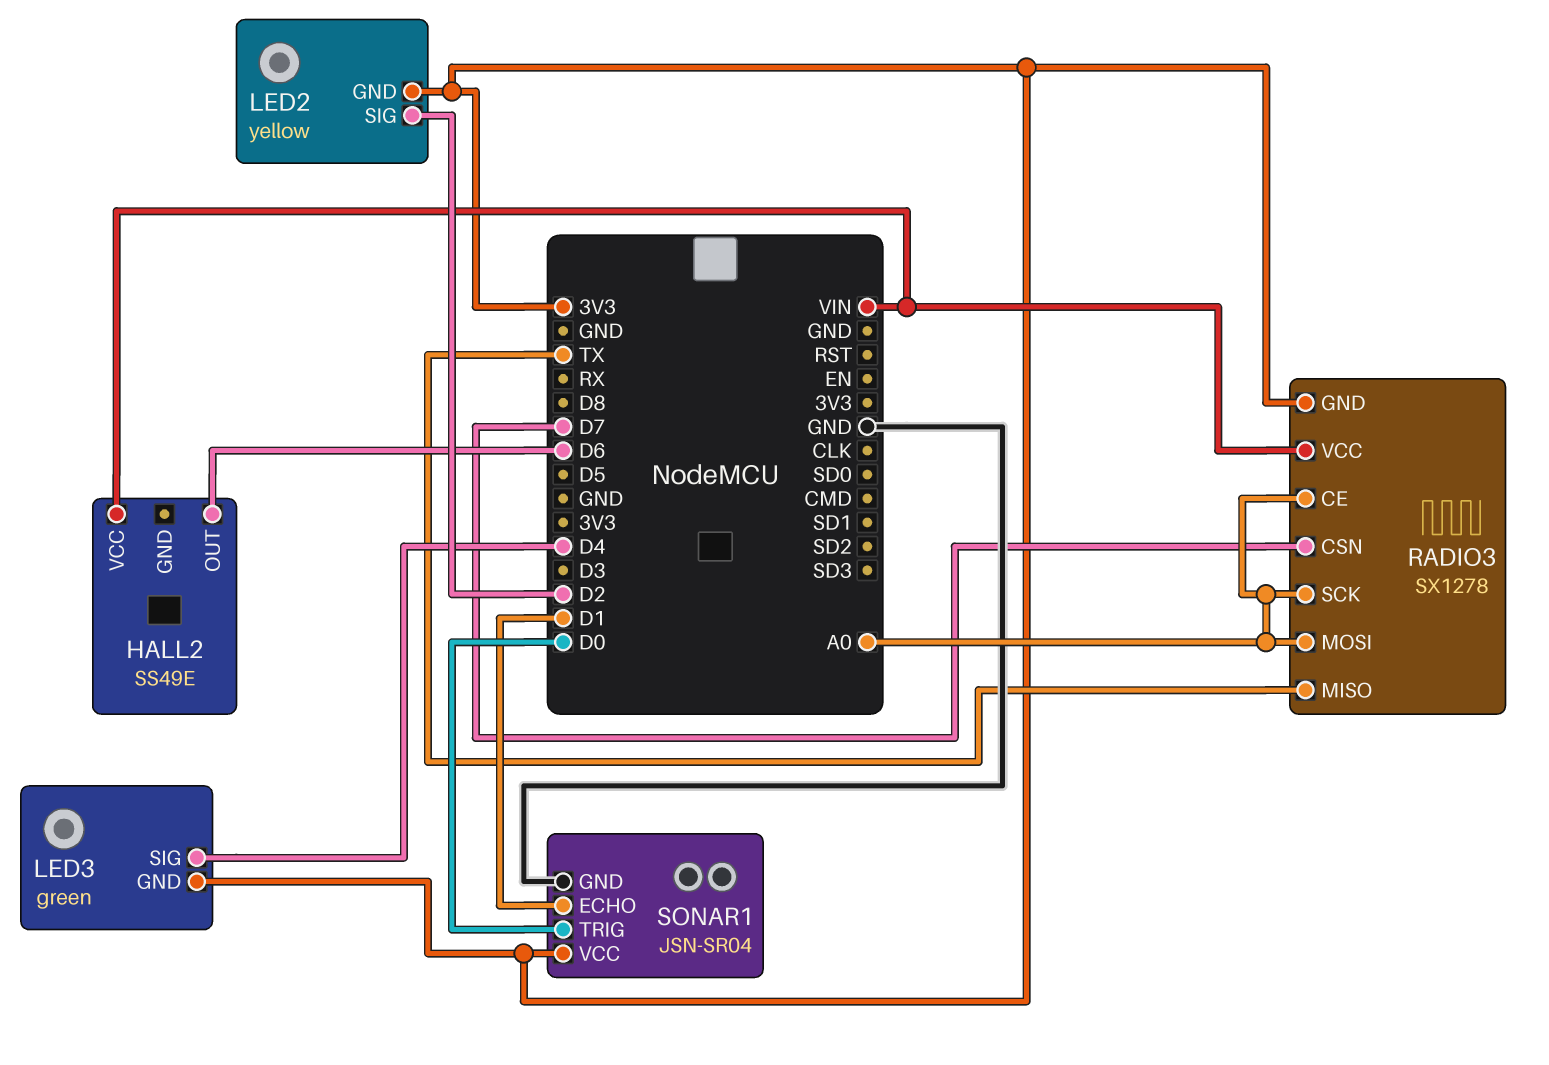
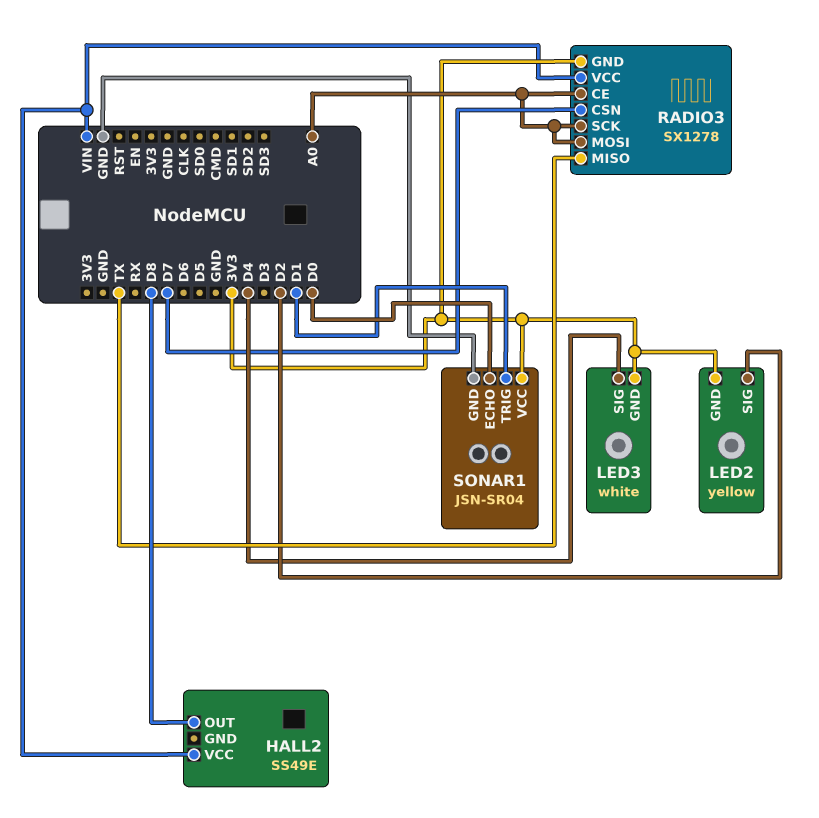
HALL2 pin OUT: D6 -> D8
LED3: green -> white
SONAR1 pin ECHO: D1 -> D0
SONAR1 pin TRIG: D0 -> D1

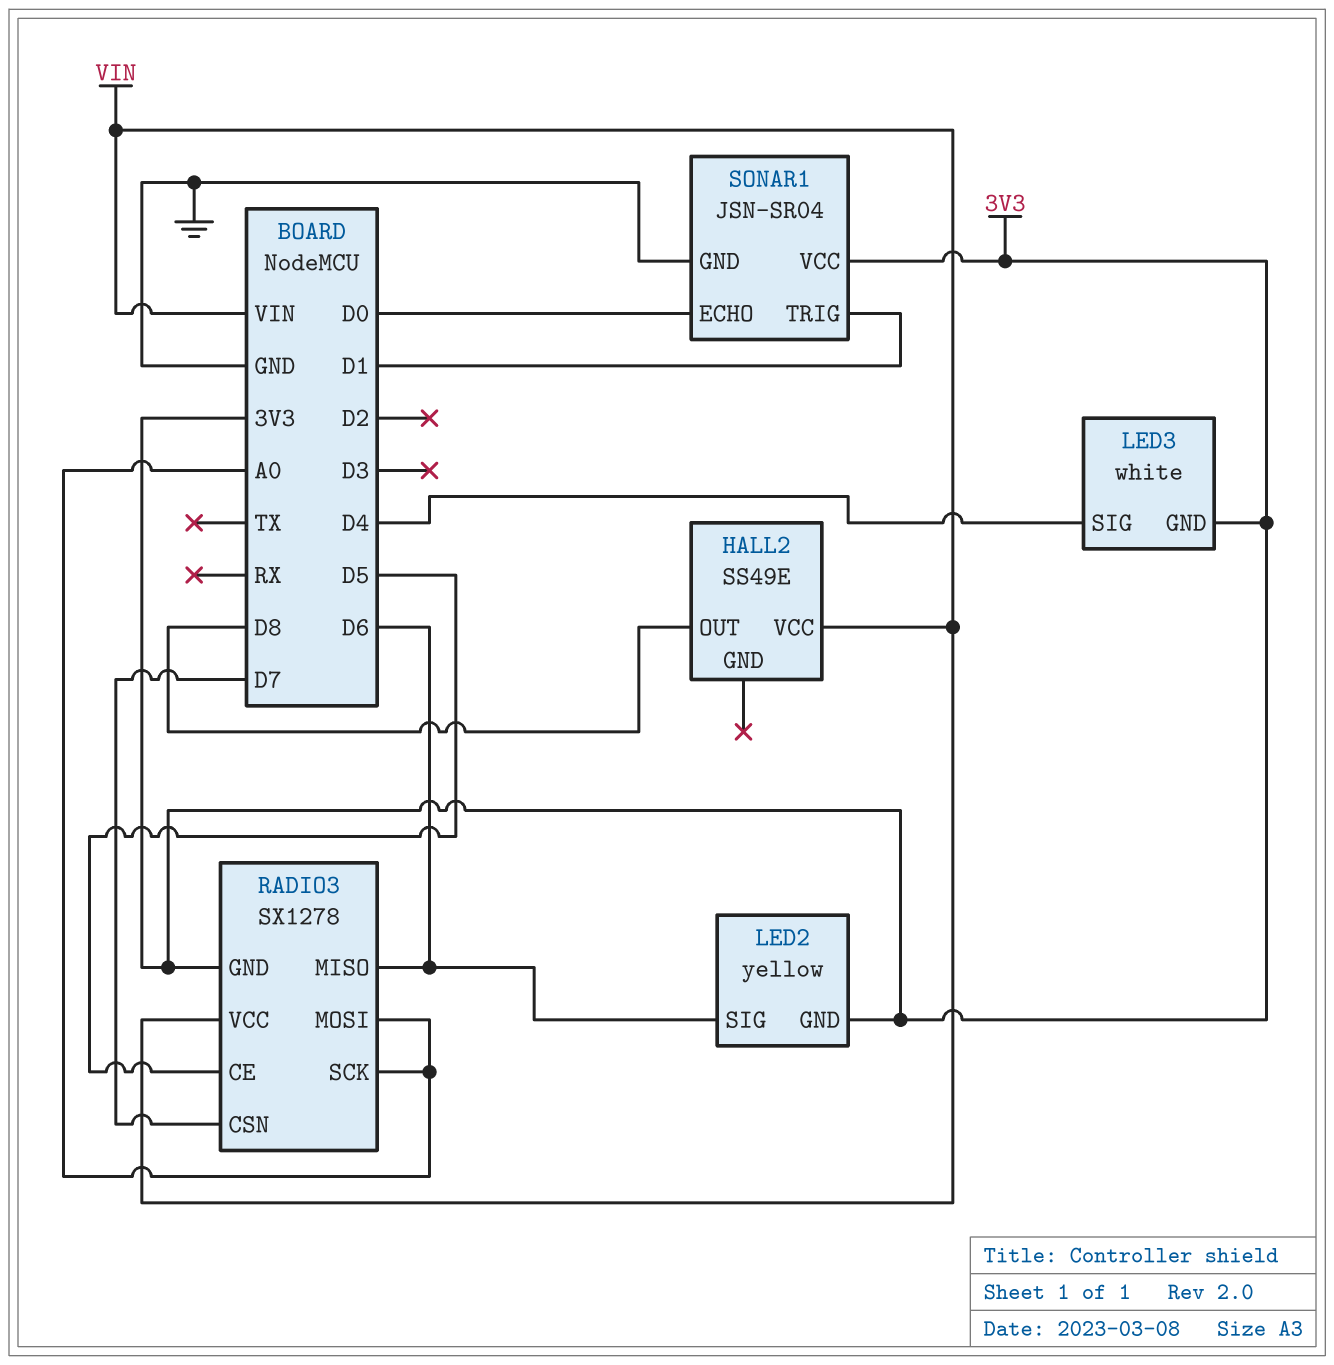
LED2 pin SIG: D2 -> D6
RADIO3 pin CE: A0 -> D5
RADIO3 pin MISO: TX -> D6

